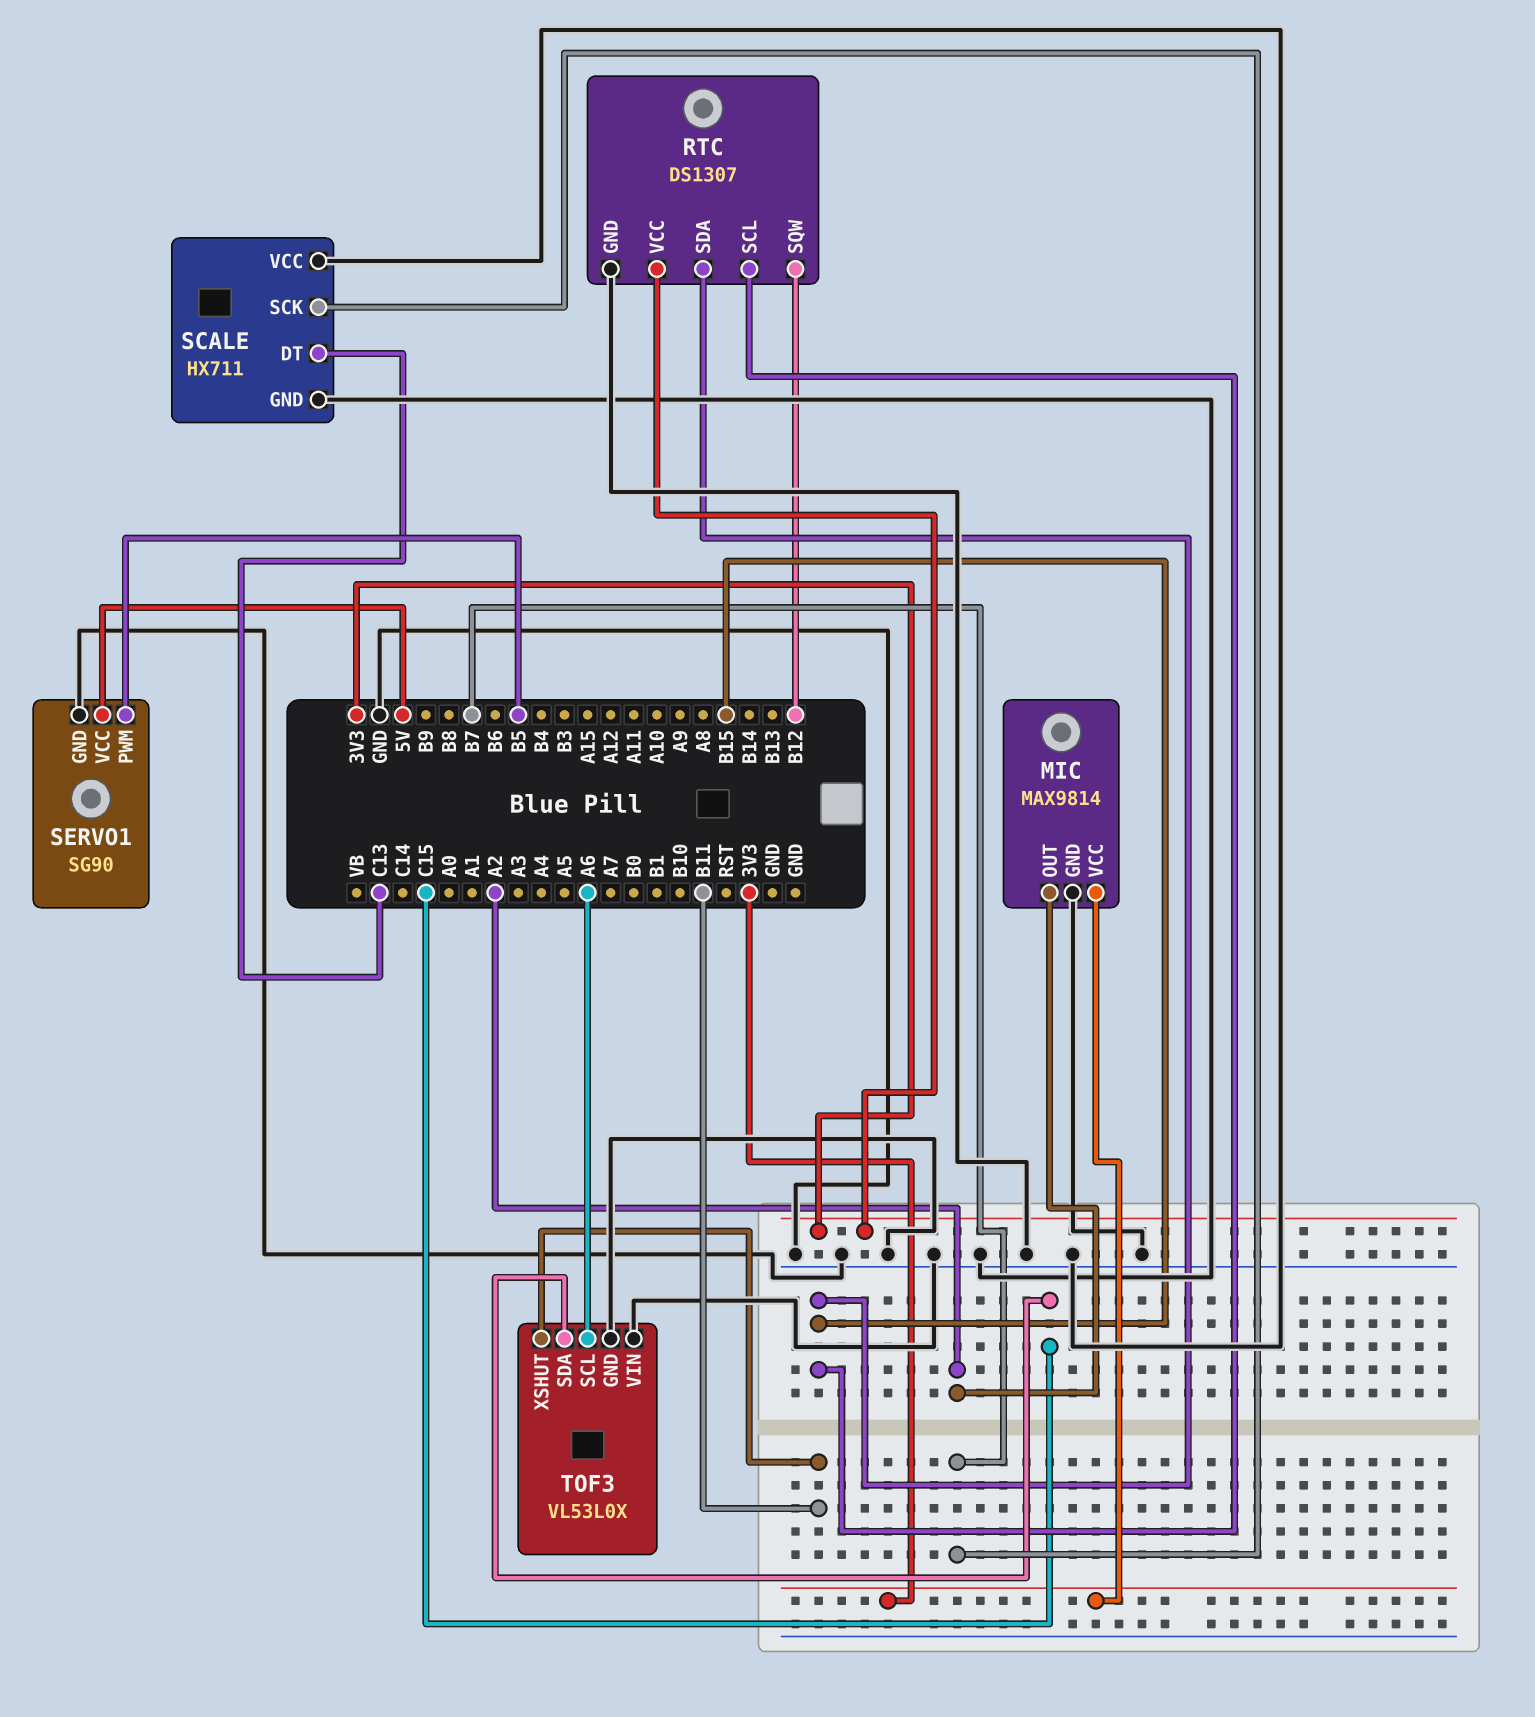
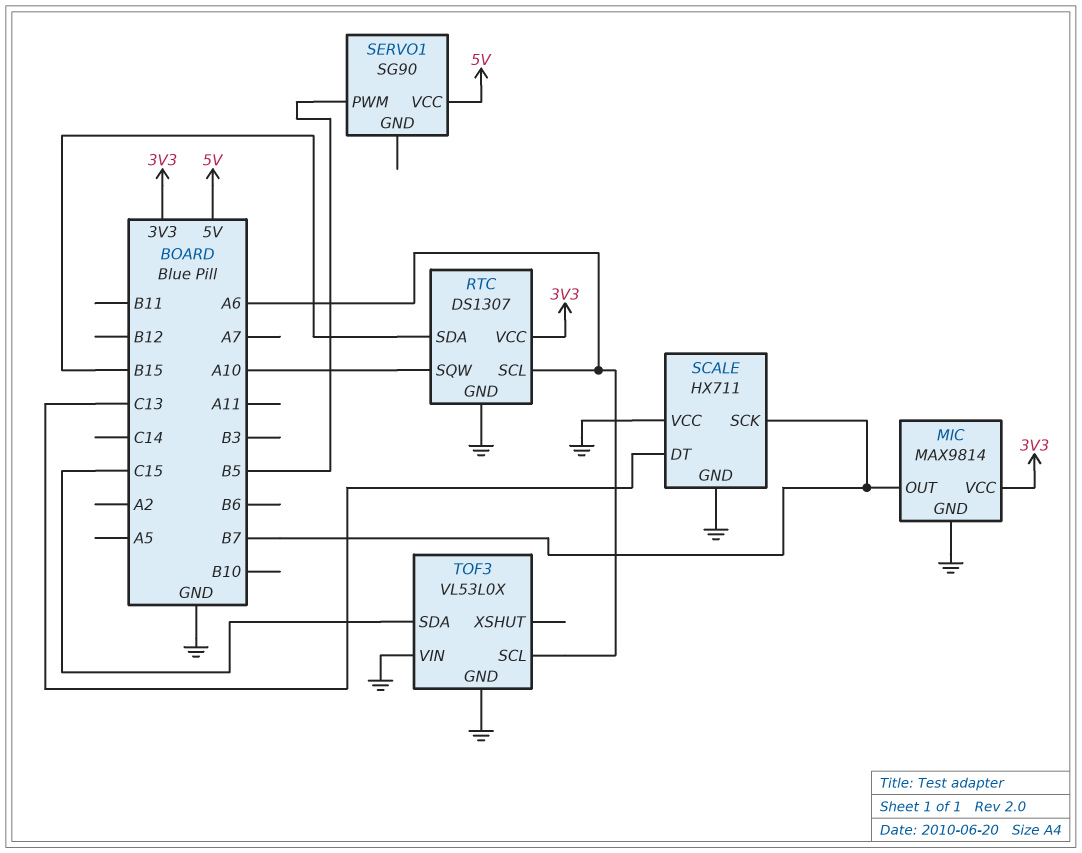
MIC pin OUT: A2 -> B7
RTC pin SCL: B15 -> A6
RTC pin SQW: B12 -> A10
SERVO1 pin GND: GND -> none
TOF3 pin XSHUT: B11 -> none

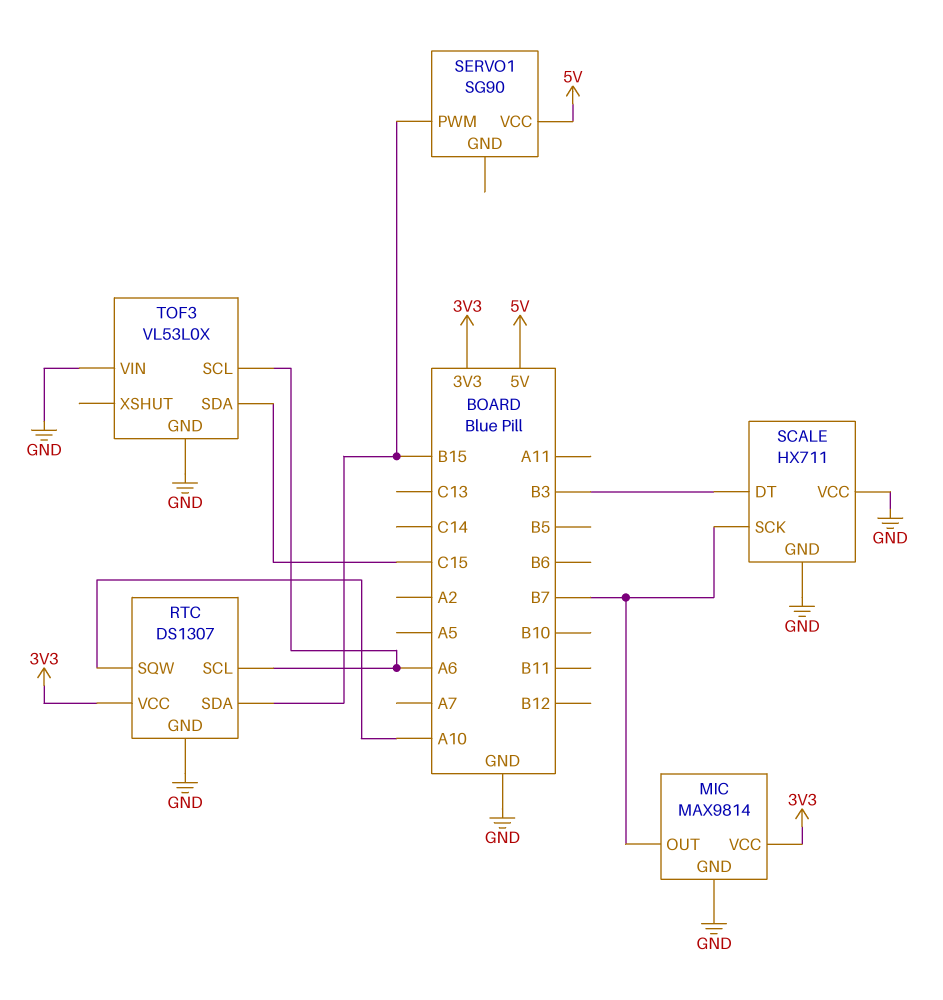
SCALE pin DT: C13 -> B3
SERVO1 pin PWM: B5 -> B15

